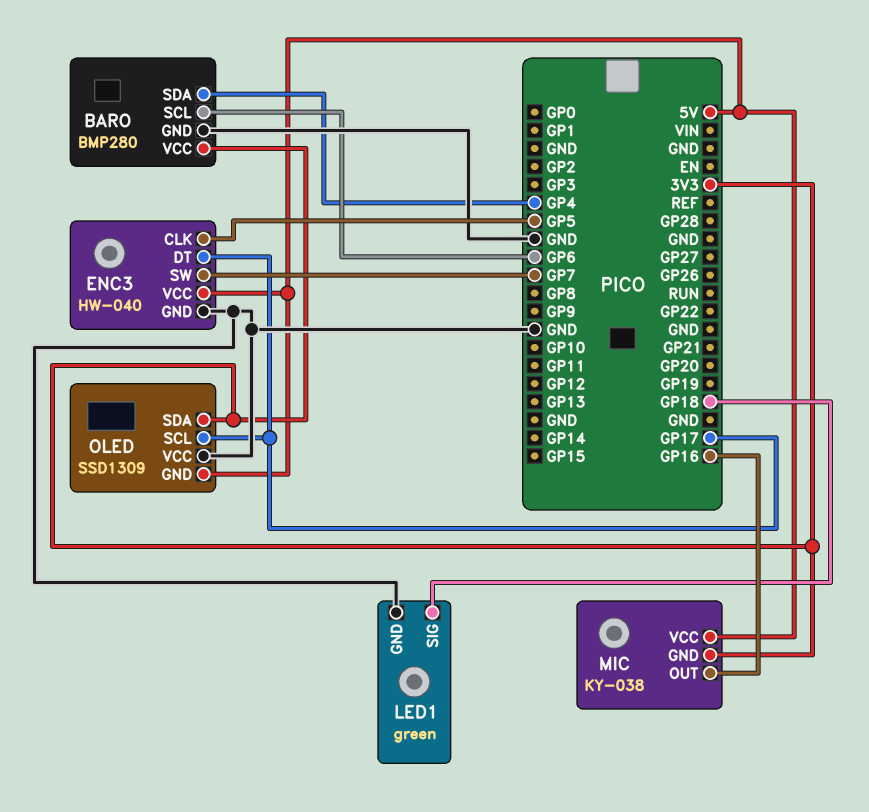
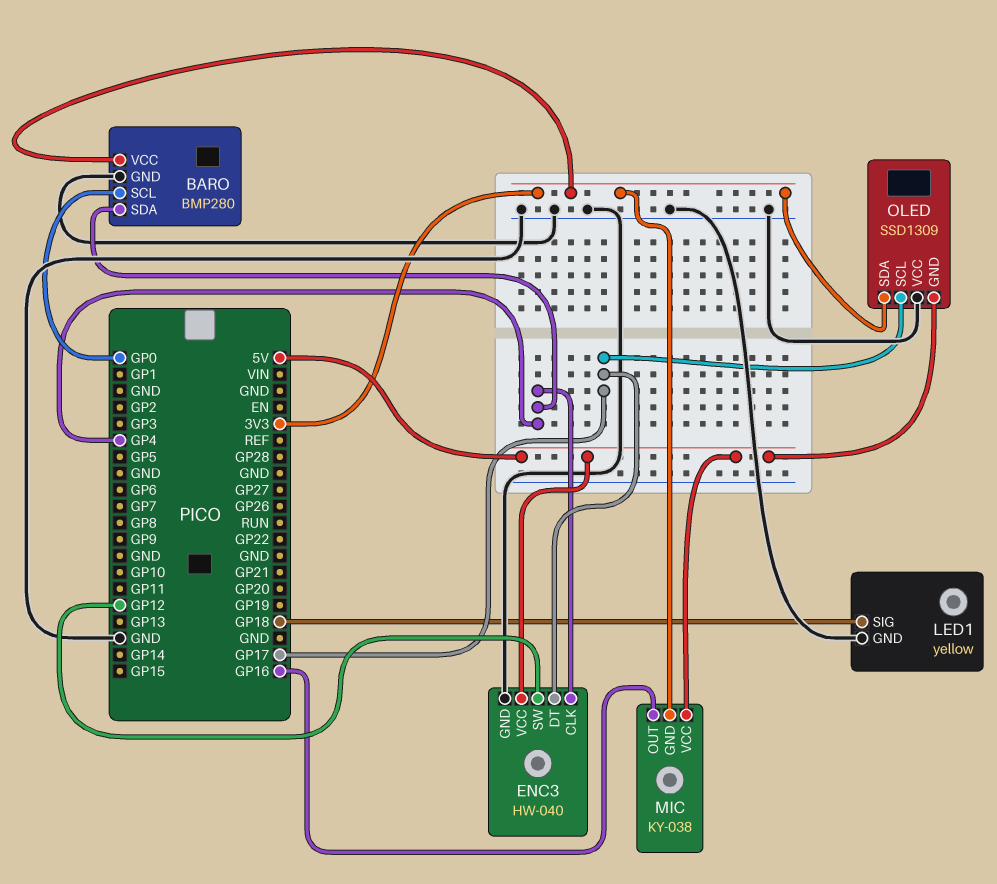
BARO pin SCL: GP6 -> GP0
ENC3 pin CLK: GP5 -> GP4
ENC3 pin SW: GP7 -> GP12
LED1: green -> yellow

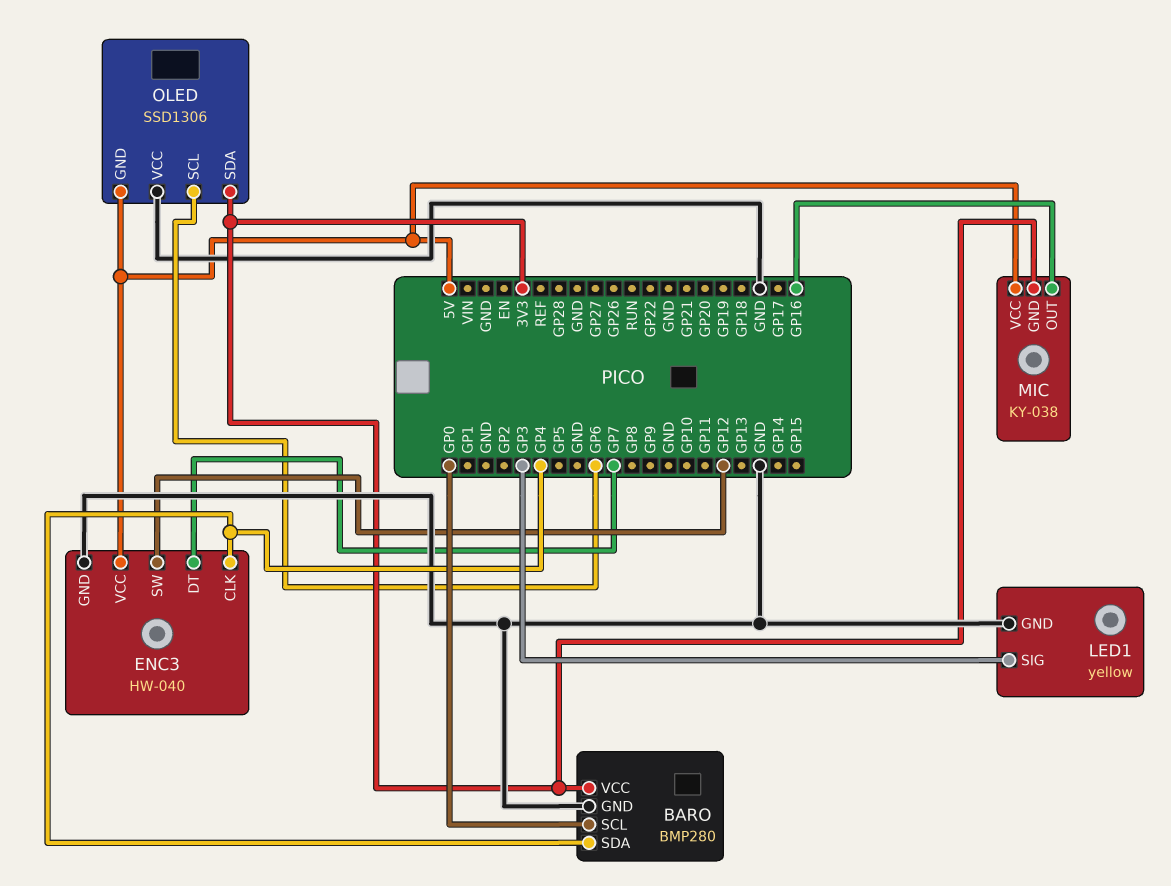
ENC3 pin DT: GP17 -> GP7
LED1 pin SIG: GP18 -> GP3
OLED: SSD1309 -> SSD1306
OLED pin SCL: GP17 -> GP6

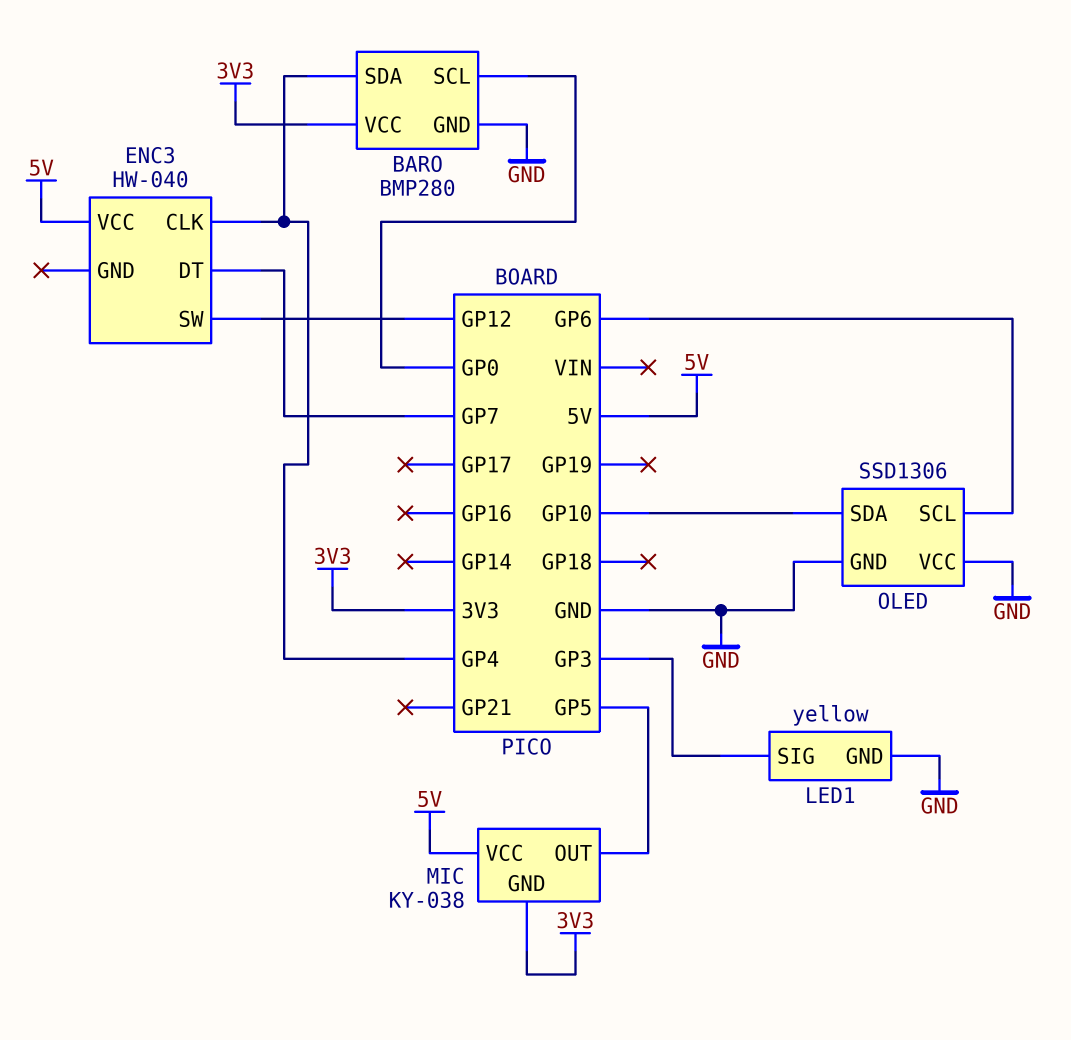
ENC3 pin GND: GND -> none
MIC pin OUT: GP16 -> GP5
OLED pin GND: 5V -> GND
OLED pin SDA: 3V3 -> GP10

